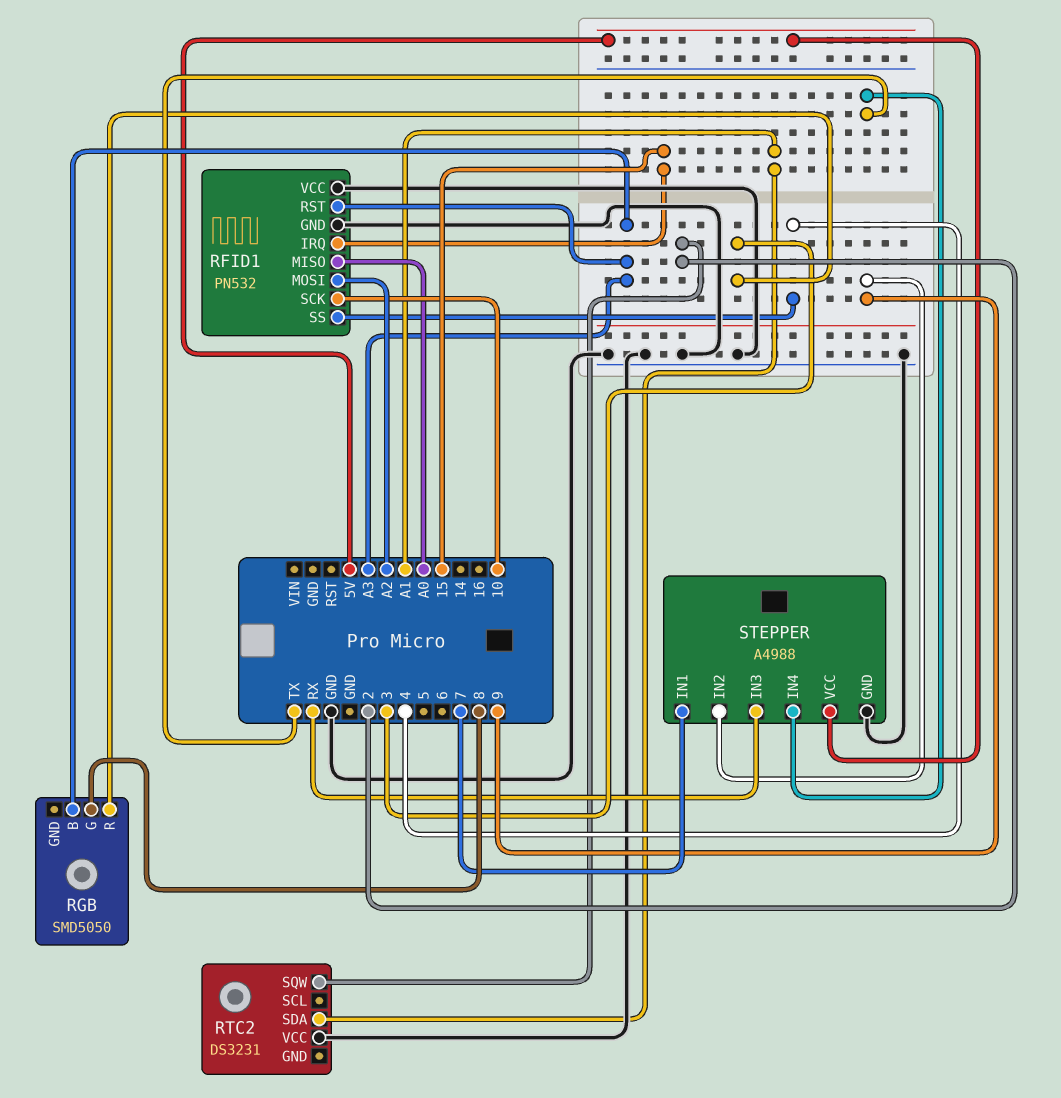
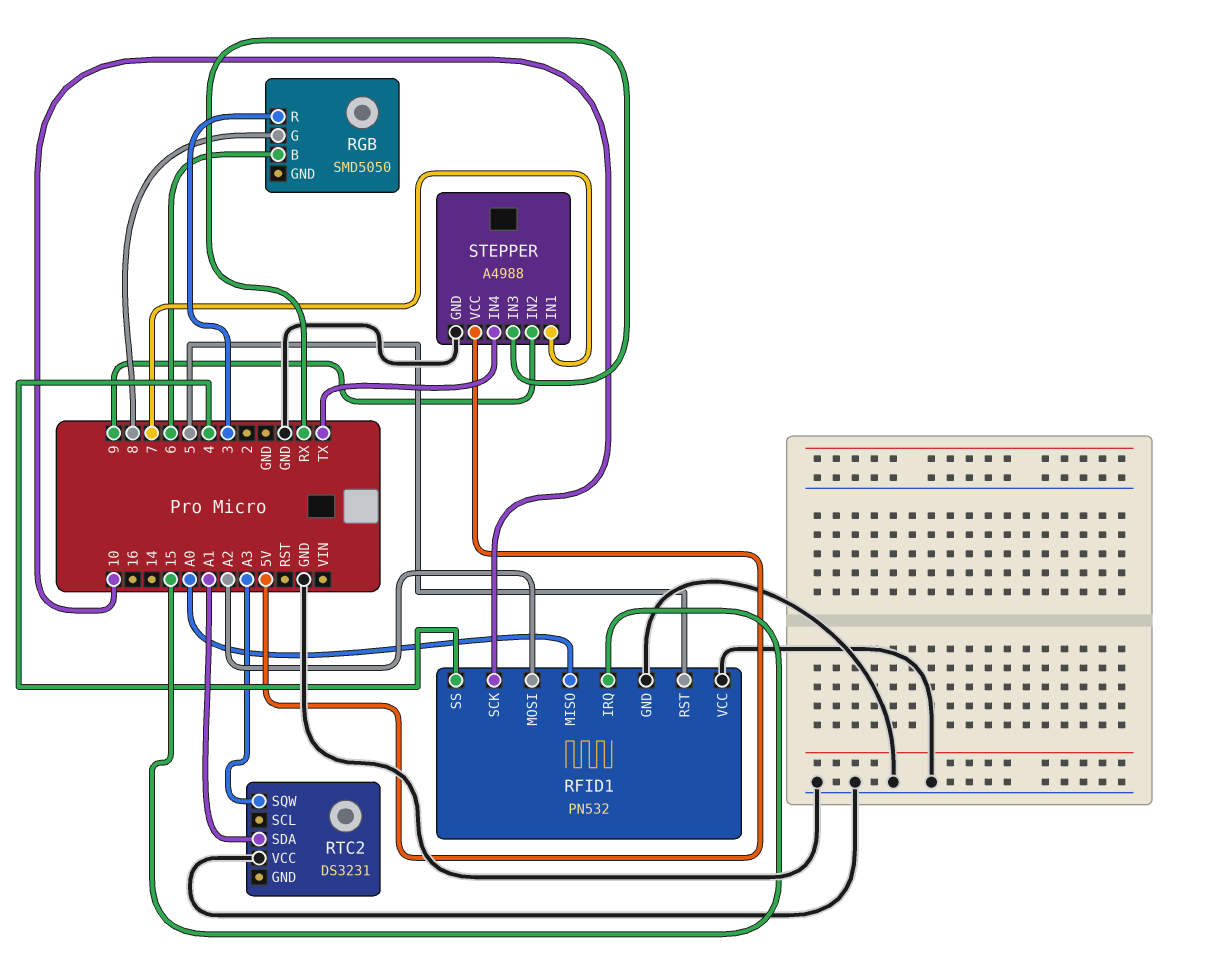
RFID1 pin RST: A3 -> 5
RGB pin B: A3 -> 6
RTC2 pin SQW: 2 -> A3

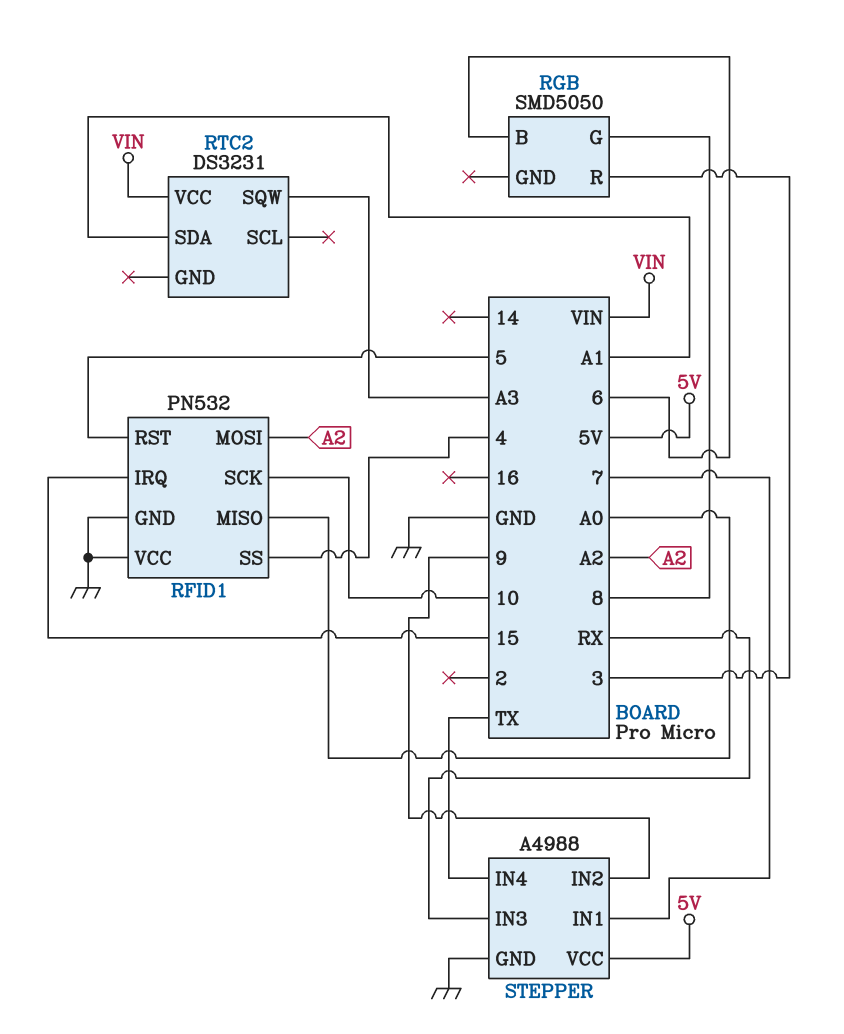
RTC2 pin VCC: GND -> VIN

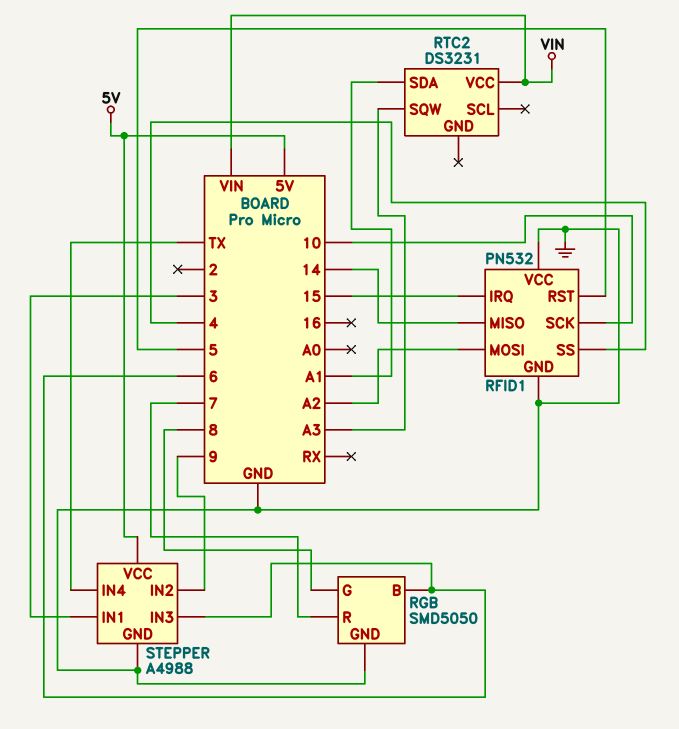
RFID1 pin MISO: A0 -> 14
RGB pin GND: none -> GND
RGB pin R: 3 -> 7
STEPPER pin IN1: 7 -> 3
STEPPER pin IN3: RX -> 6

